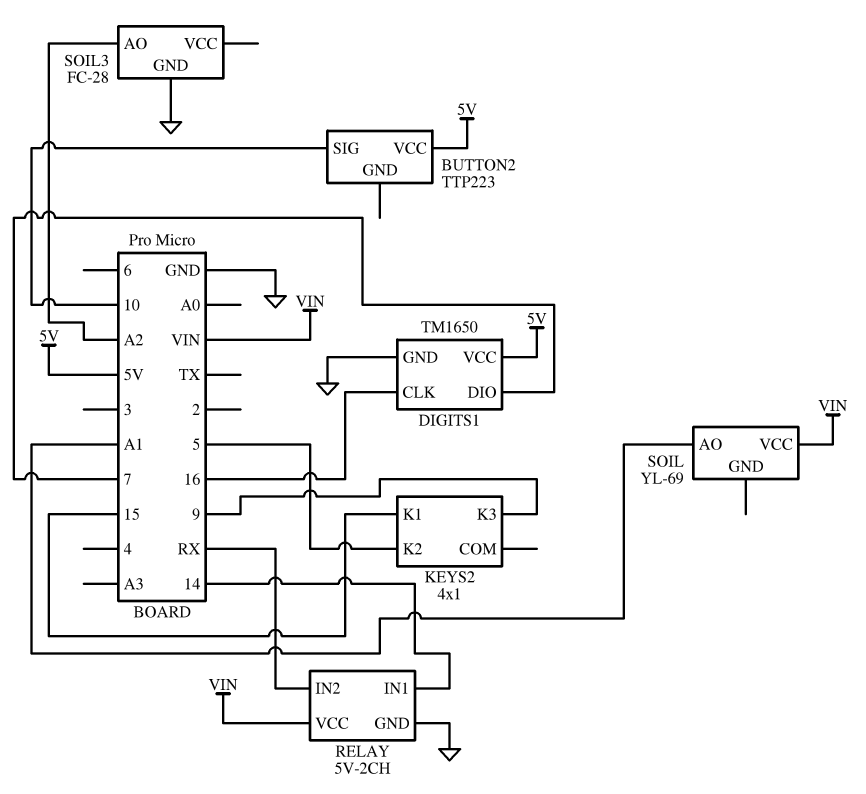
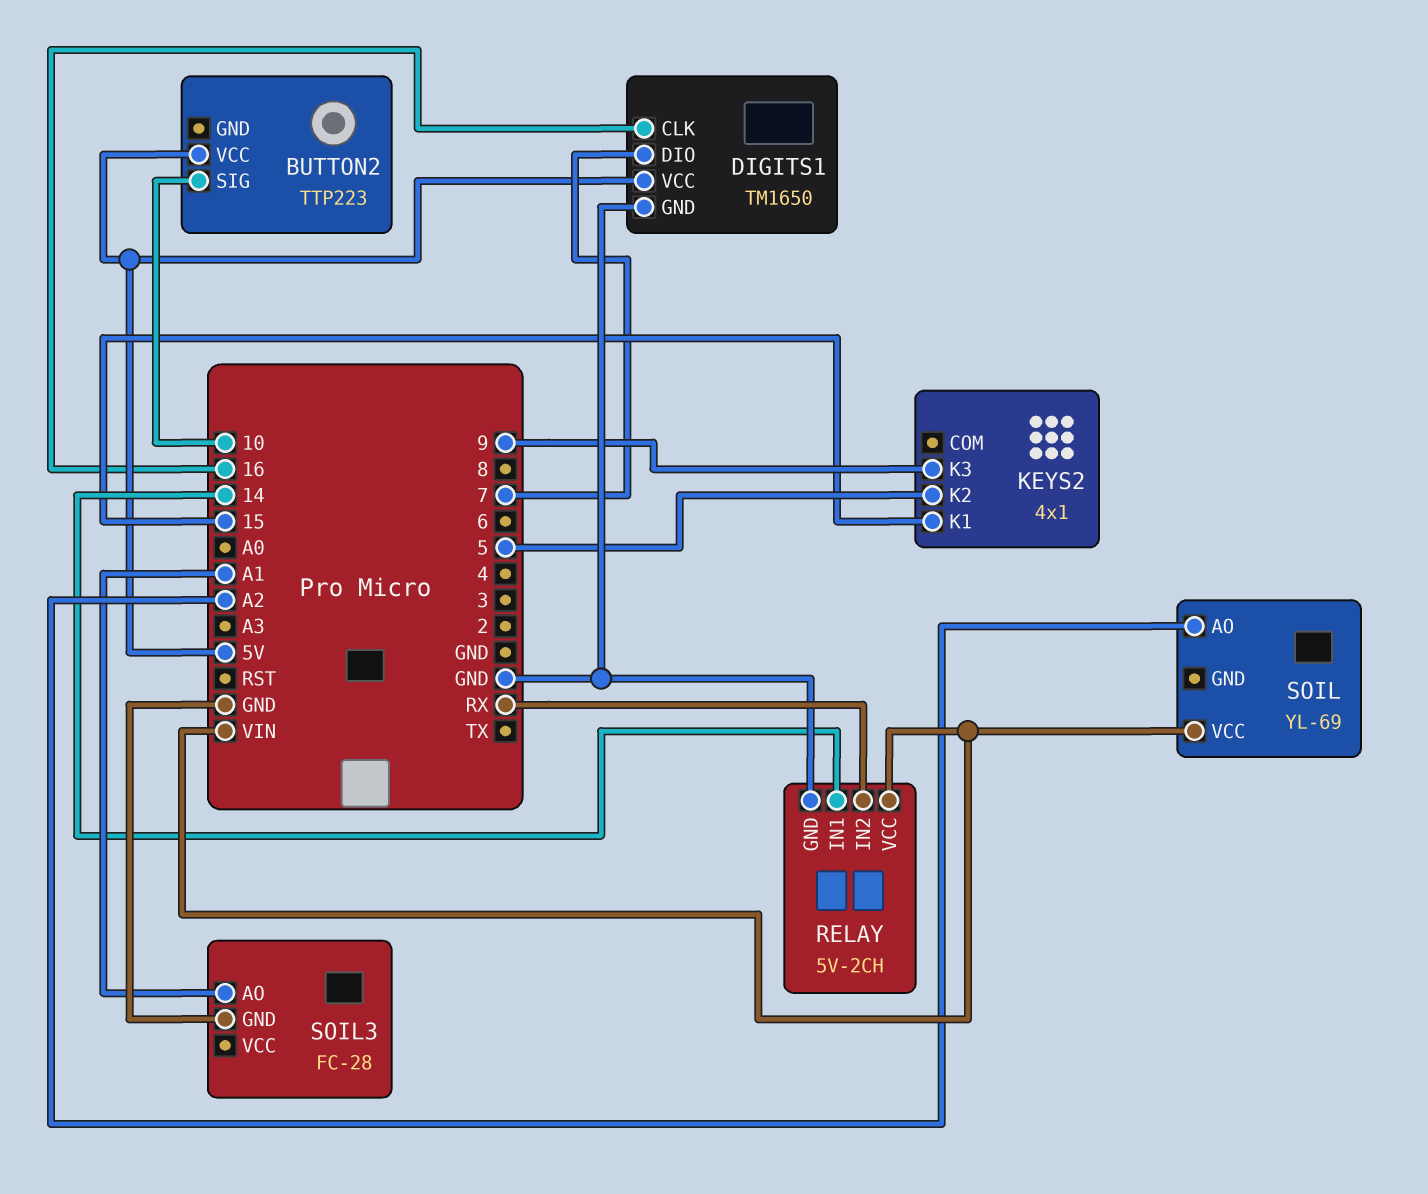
SOIL pin AO: A1 -> A2
SOIL3 pin AO: A2 -> A1

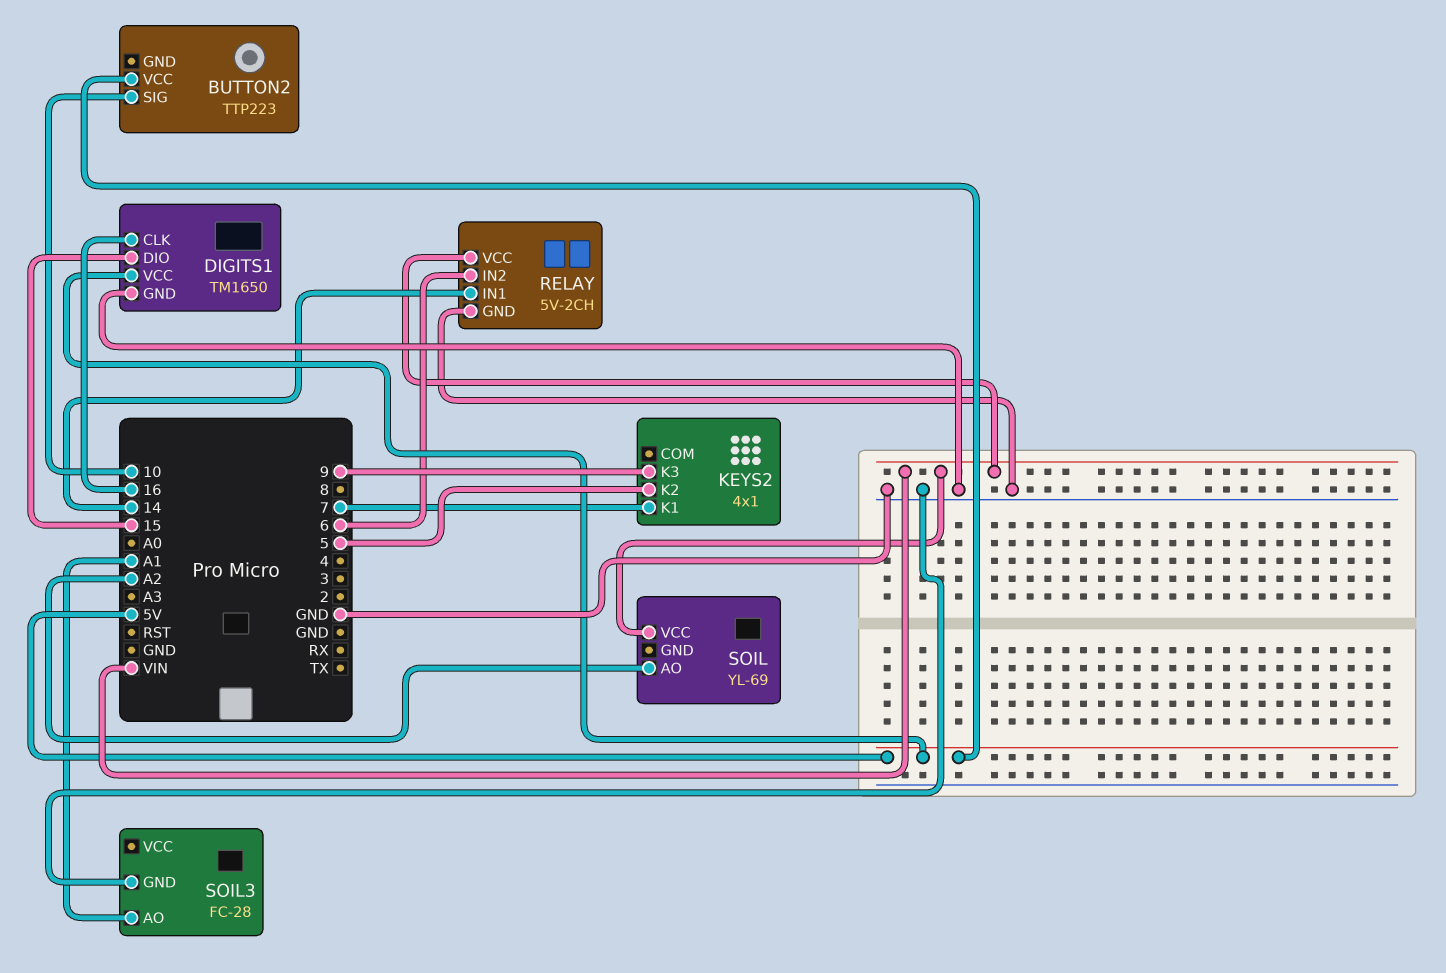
DIGITS1 pin DIO: 7 -> 15
KEYS2 pin K1: 15 -> 7
RELAY pin IN2: RX -> 6

